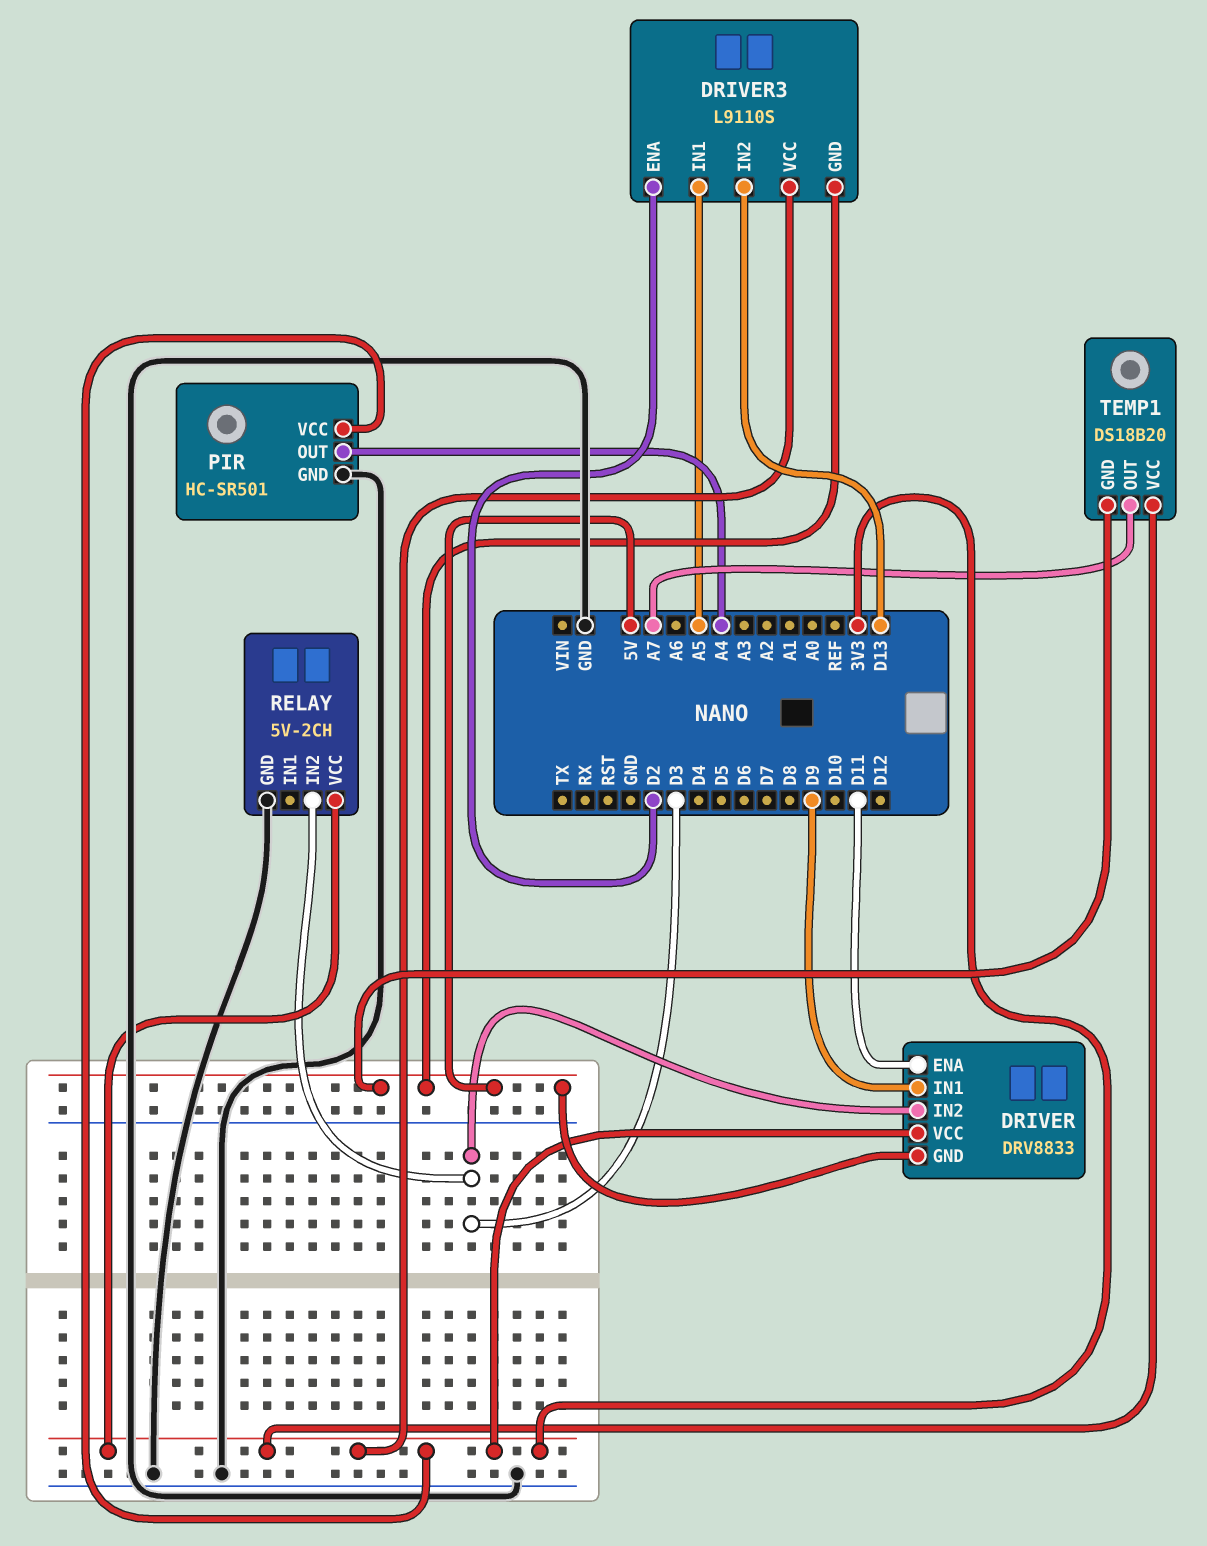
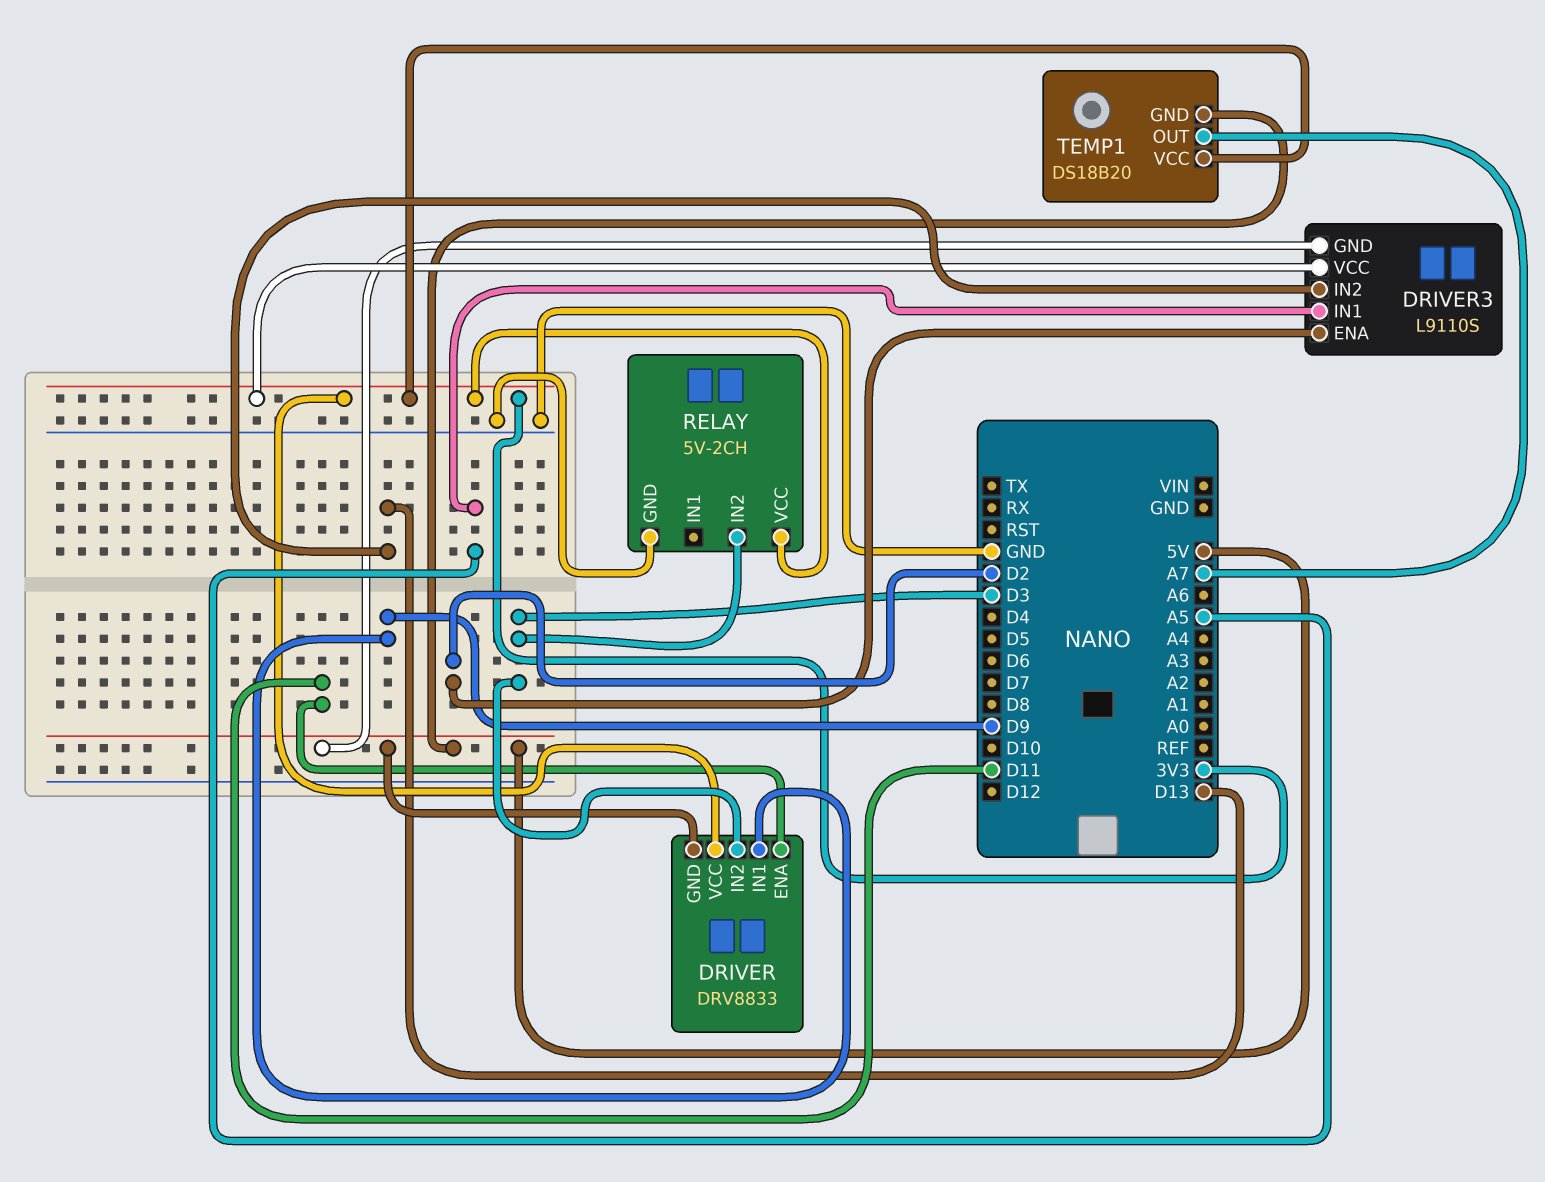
PIR: HC-SR501 -> none
PIR pin GND: GND -> none
PIR pin OUT: A4 -> none
PIR pin VCC: 3V3 -> none

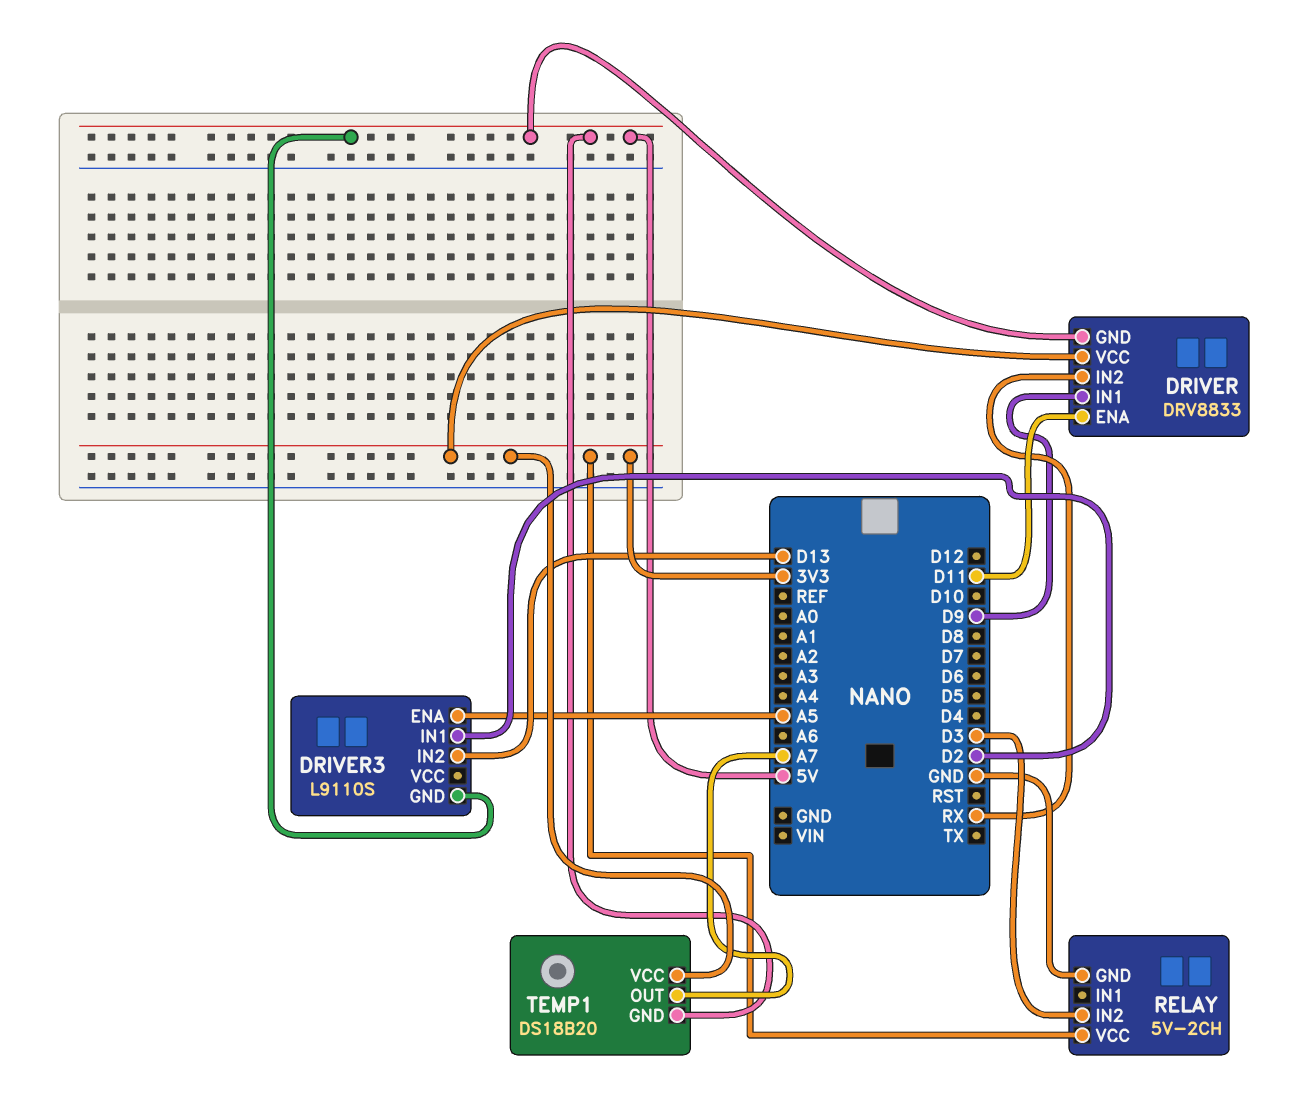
DRIVER pin IN2: D3 -> RX
DRIVER3 pin ENA: D2 -> A5
DRIVER3 pin IN1: A5 -> D2
DRIVER3 pin VCC: 3V3 -> none

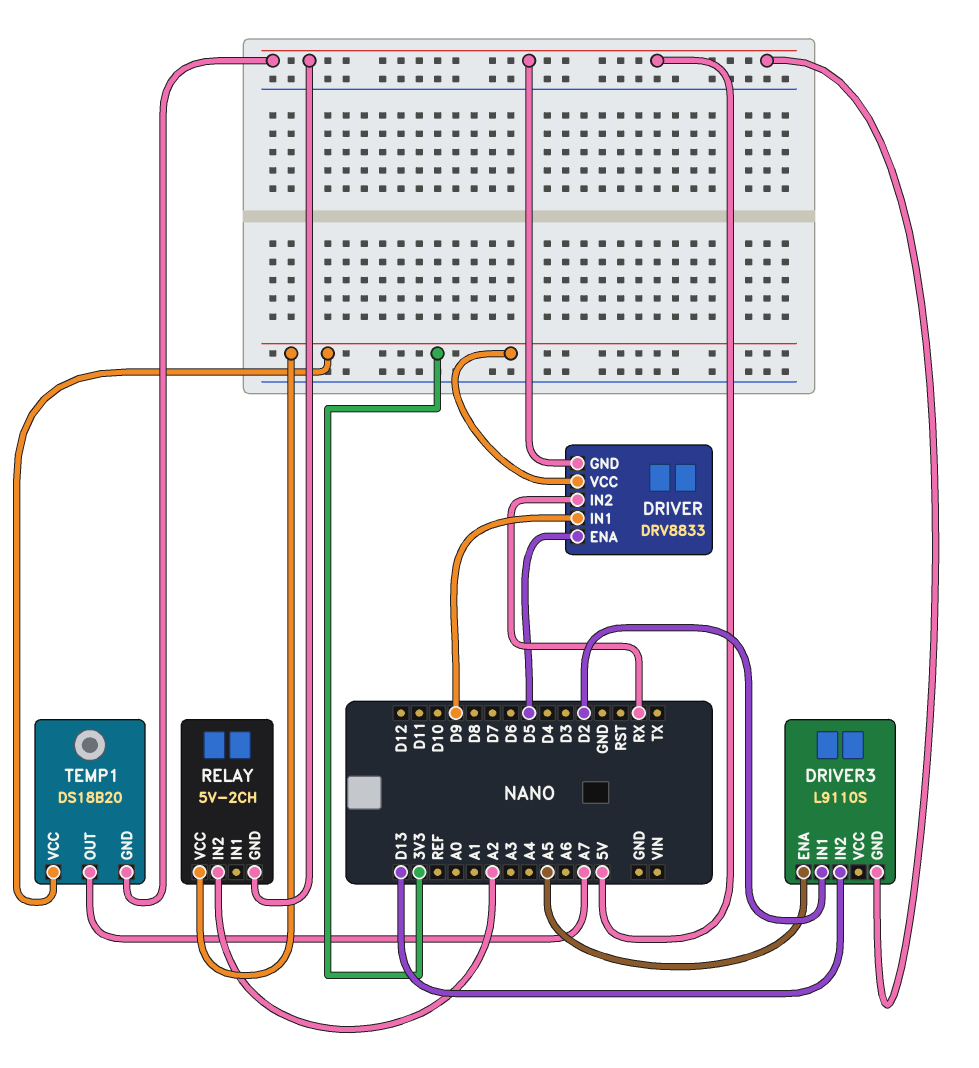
DRIVER pin ENA: D11 -> D5
RELAY pin GND: GND -> 5V
RELAY pin IN2: D3 -> A2

